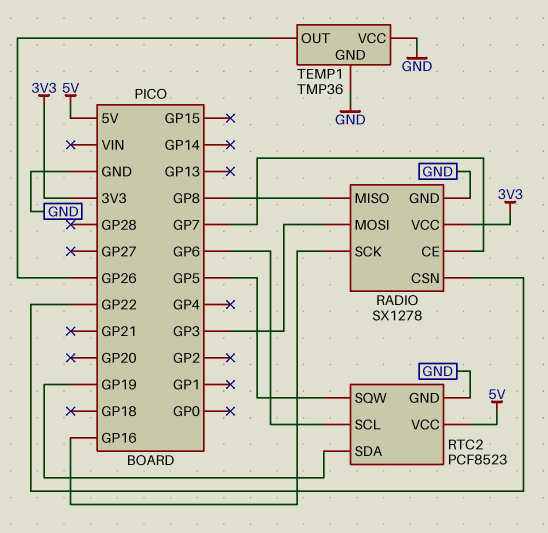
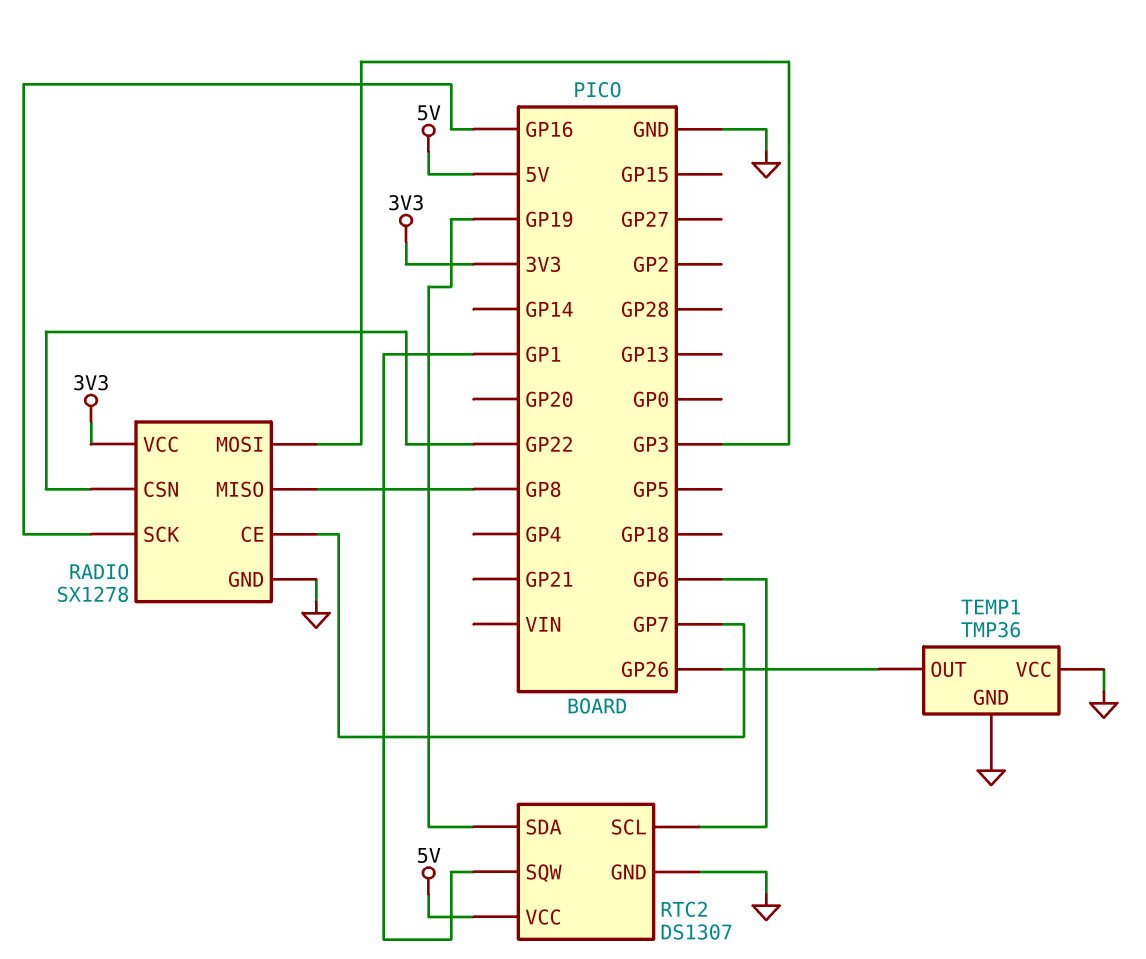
RTC2: PCF8523 -> DS1307
RTC2 pin SQW: GP5 -> GP1

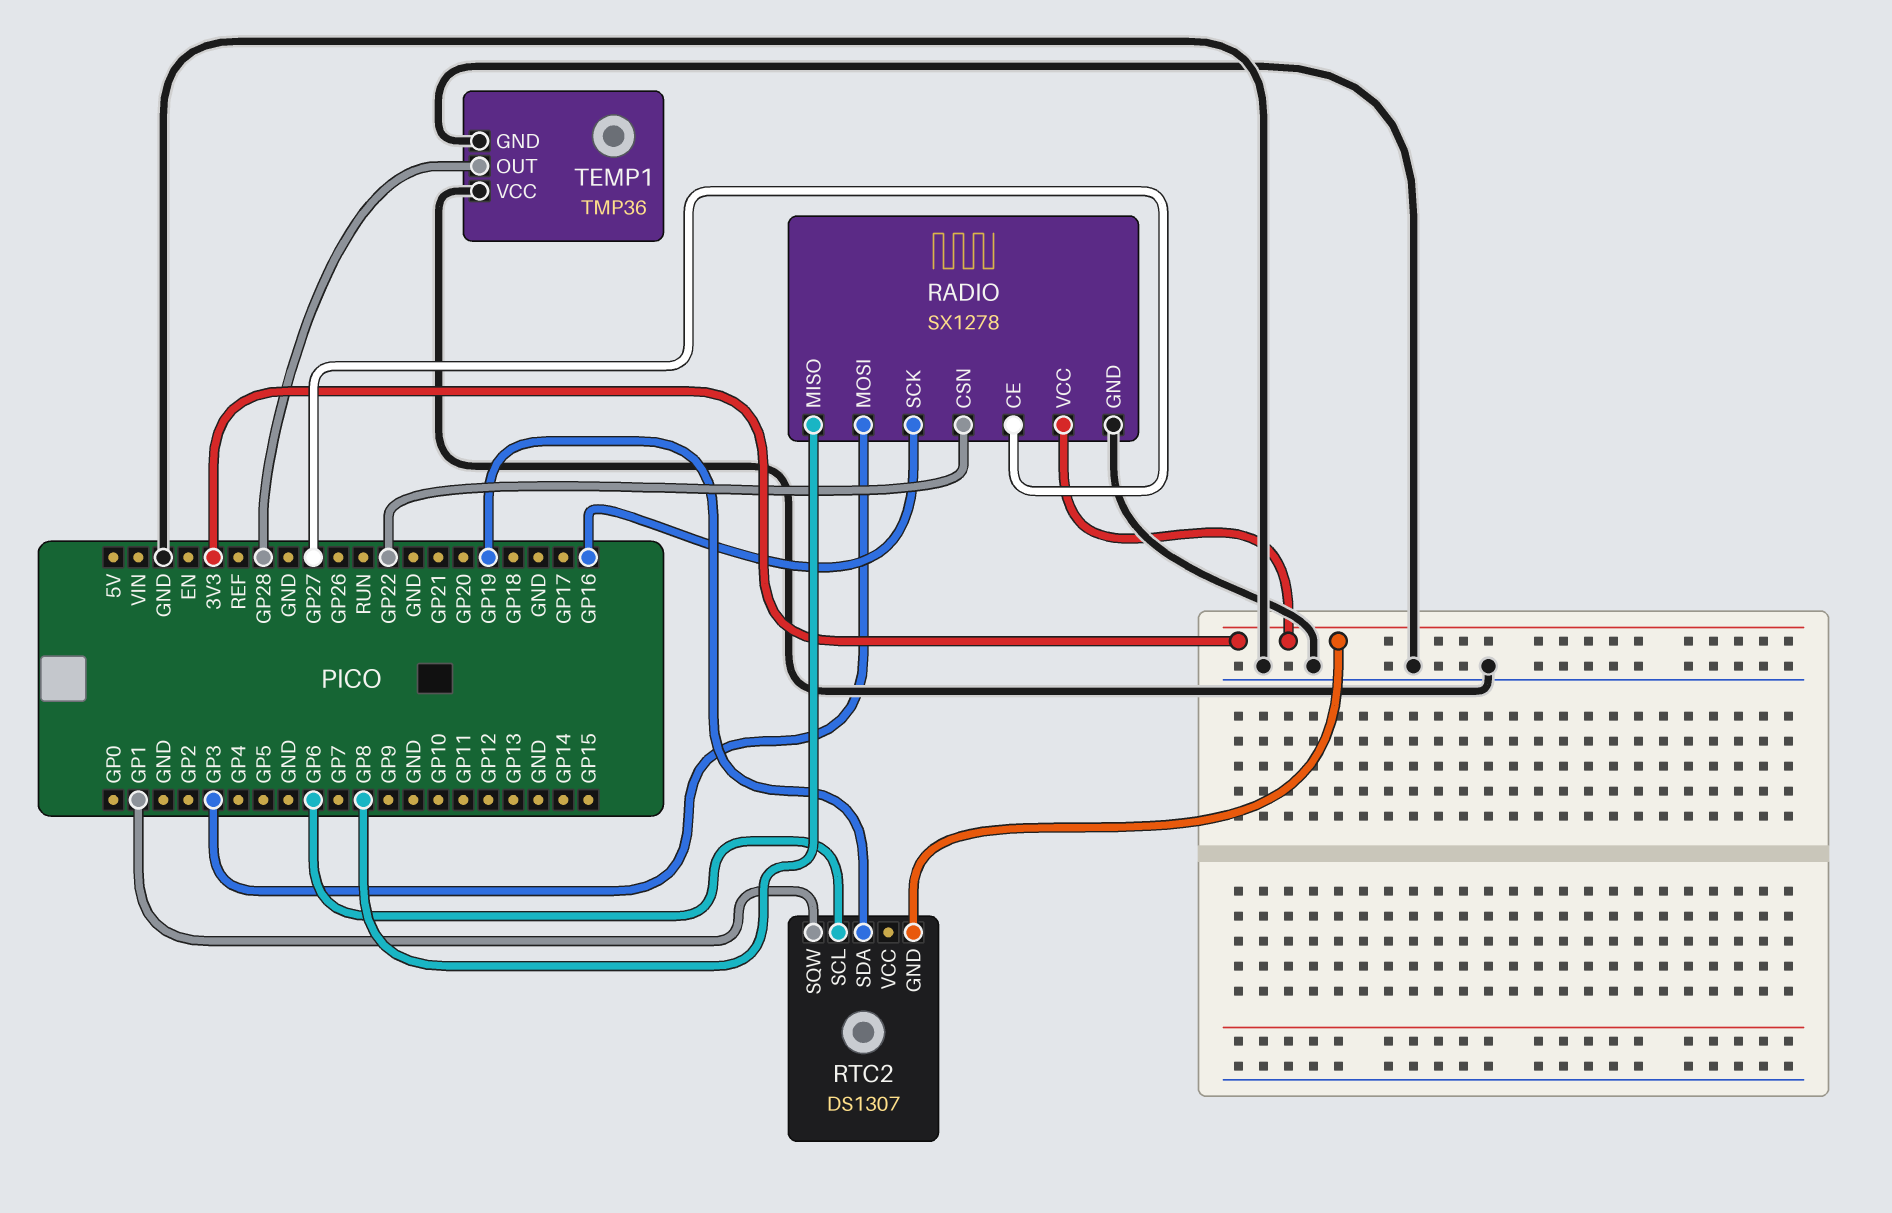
RADIO pin CE: GP7 -> GP27
RTC2 pin GND: GND -> 3V3
RTC2 pin VCC: 5V -> none
TEMP1 pin OUT: GP26 -> GP28

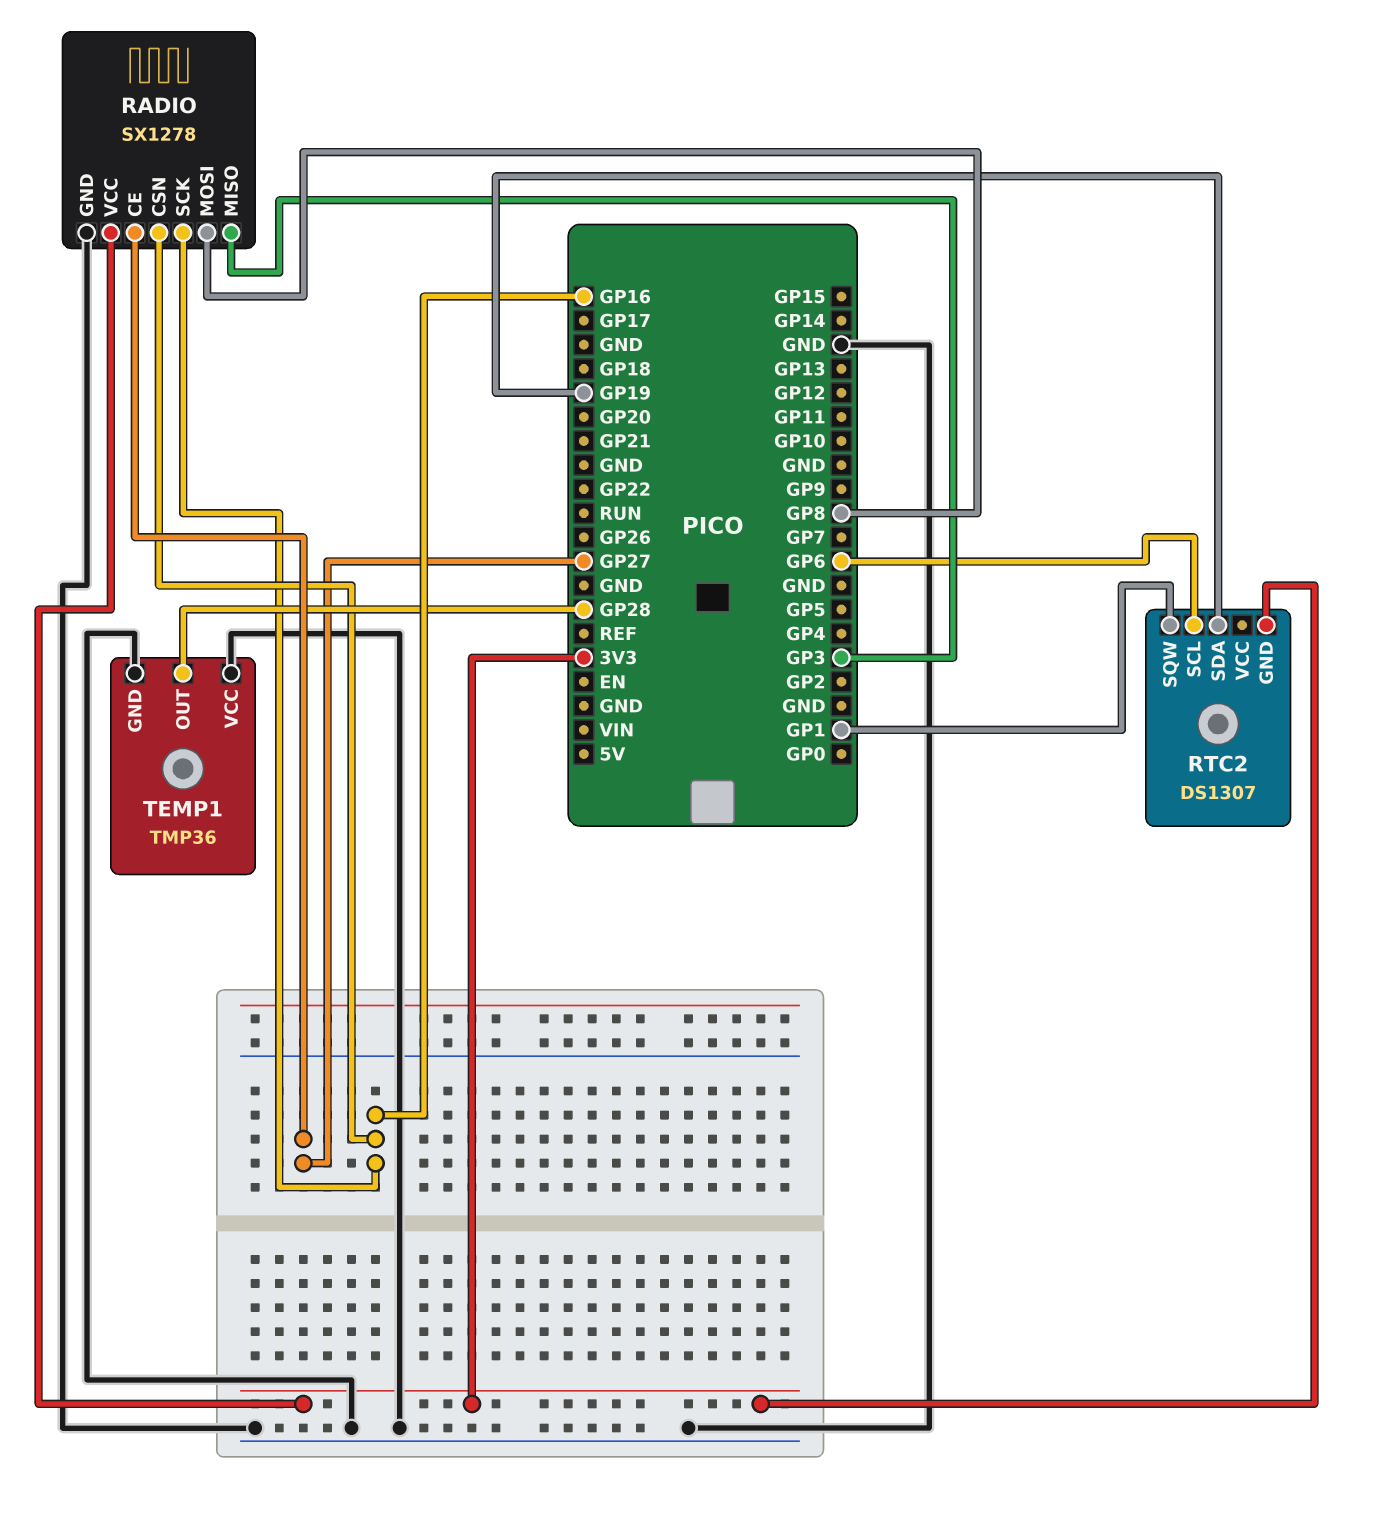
RADIO pin CSN: GP22 -> GP16
RADIO pin MISO: GP8 -> GP3
RADIO pin MOSI: GP3 -> GP8

